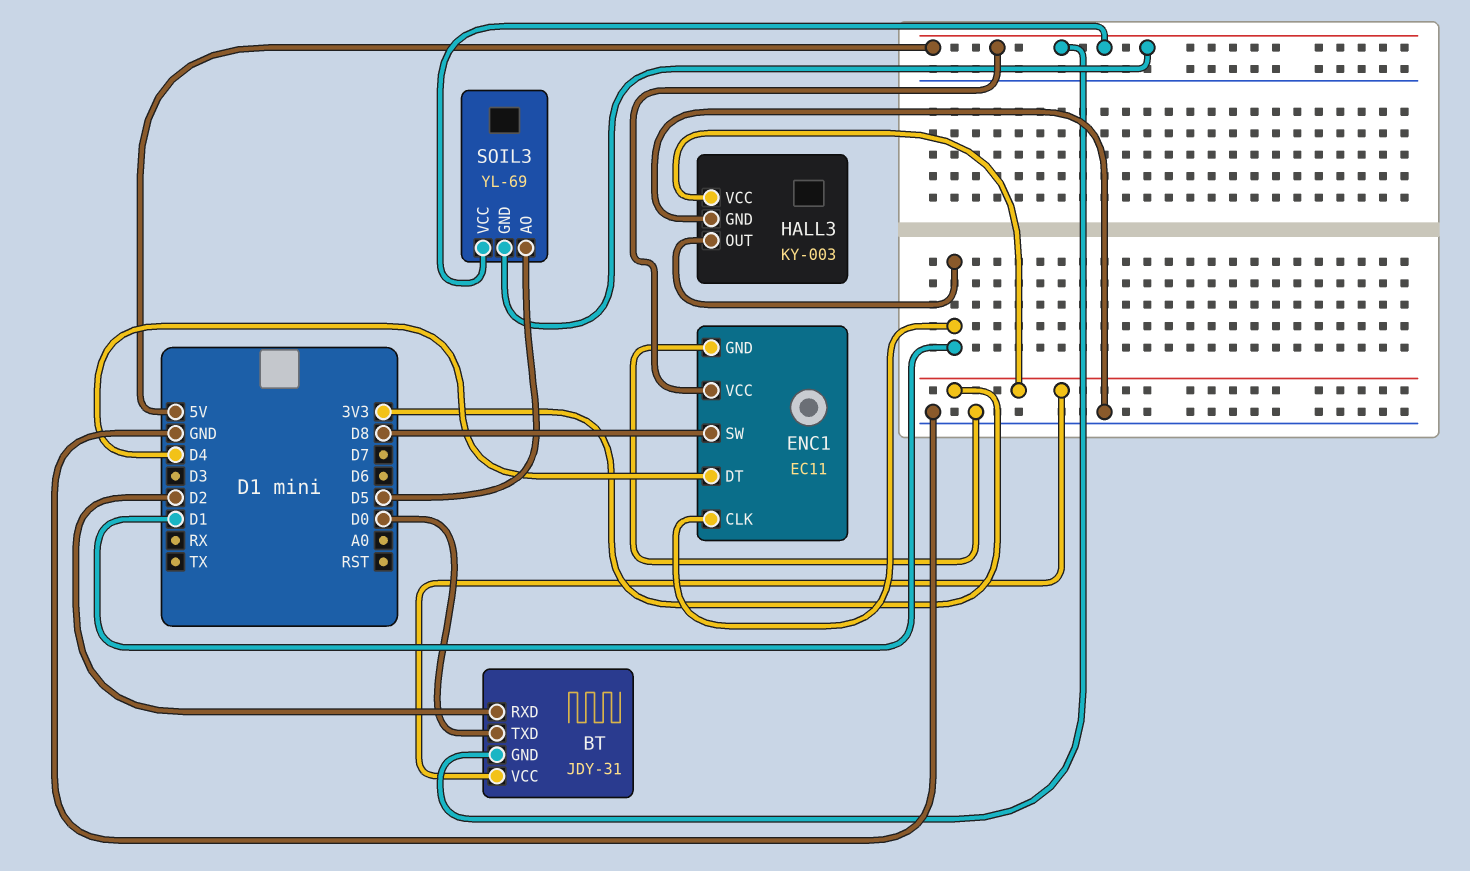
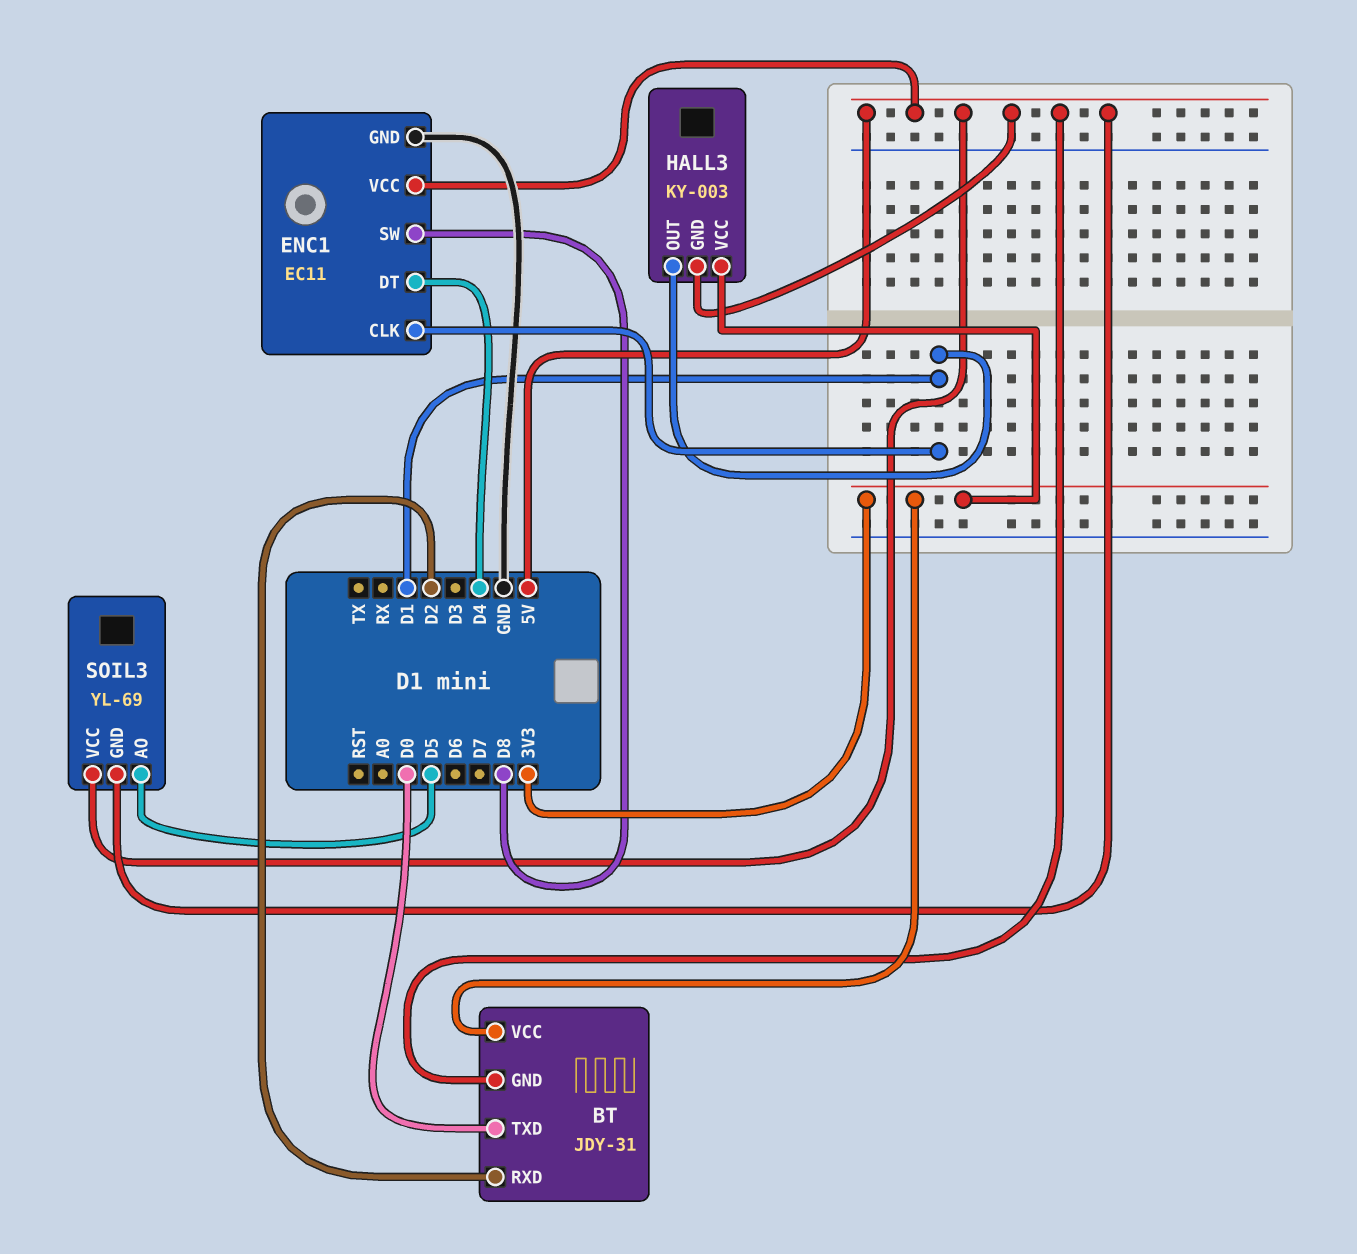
HALL3 pin GND: GND -> 5V

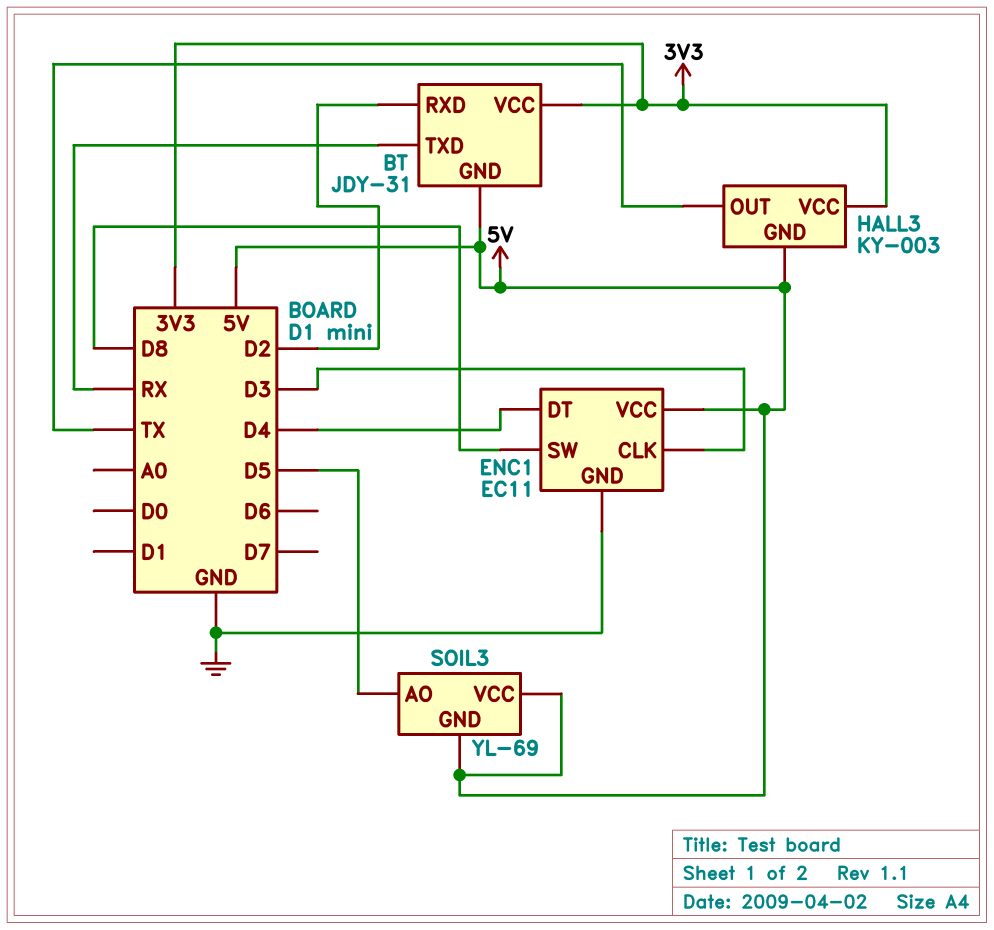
BT pin TXD: D0 -> RX
ENC1 pin CLK: D1 -> D3
HALL3 pin OUT: D1 -> TX

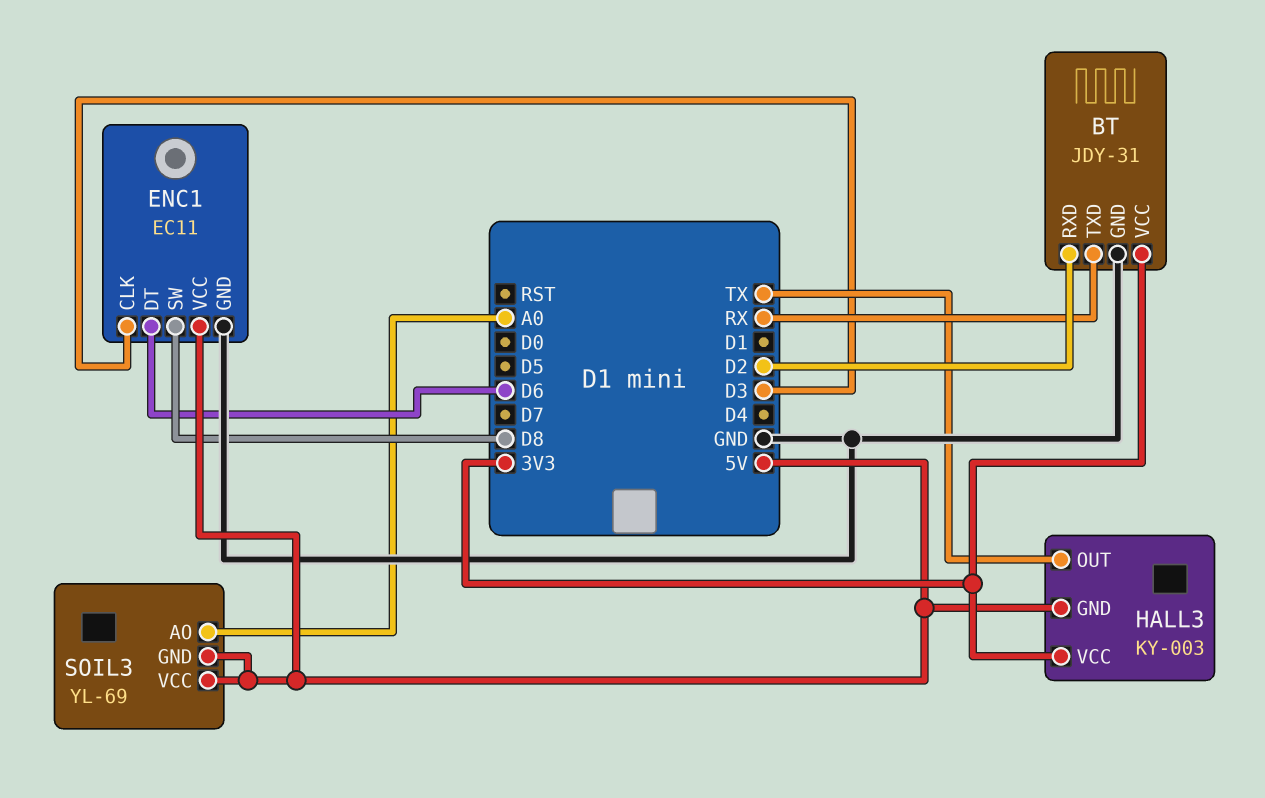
BT pin GND: 5V -> GND
ENC1 pin DT: D4 -> D6
SOIL3 pin AO: D5 -> A0

